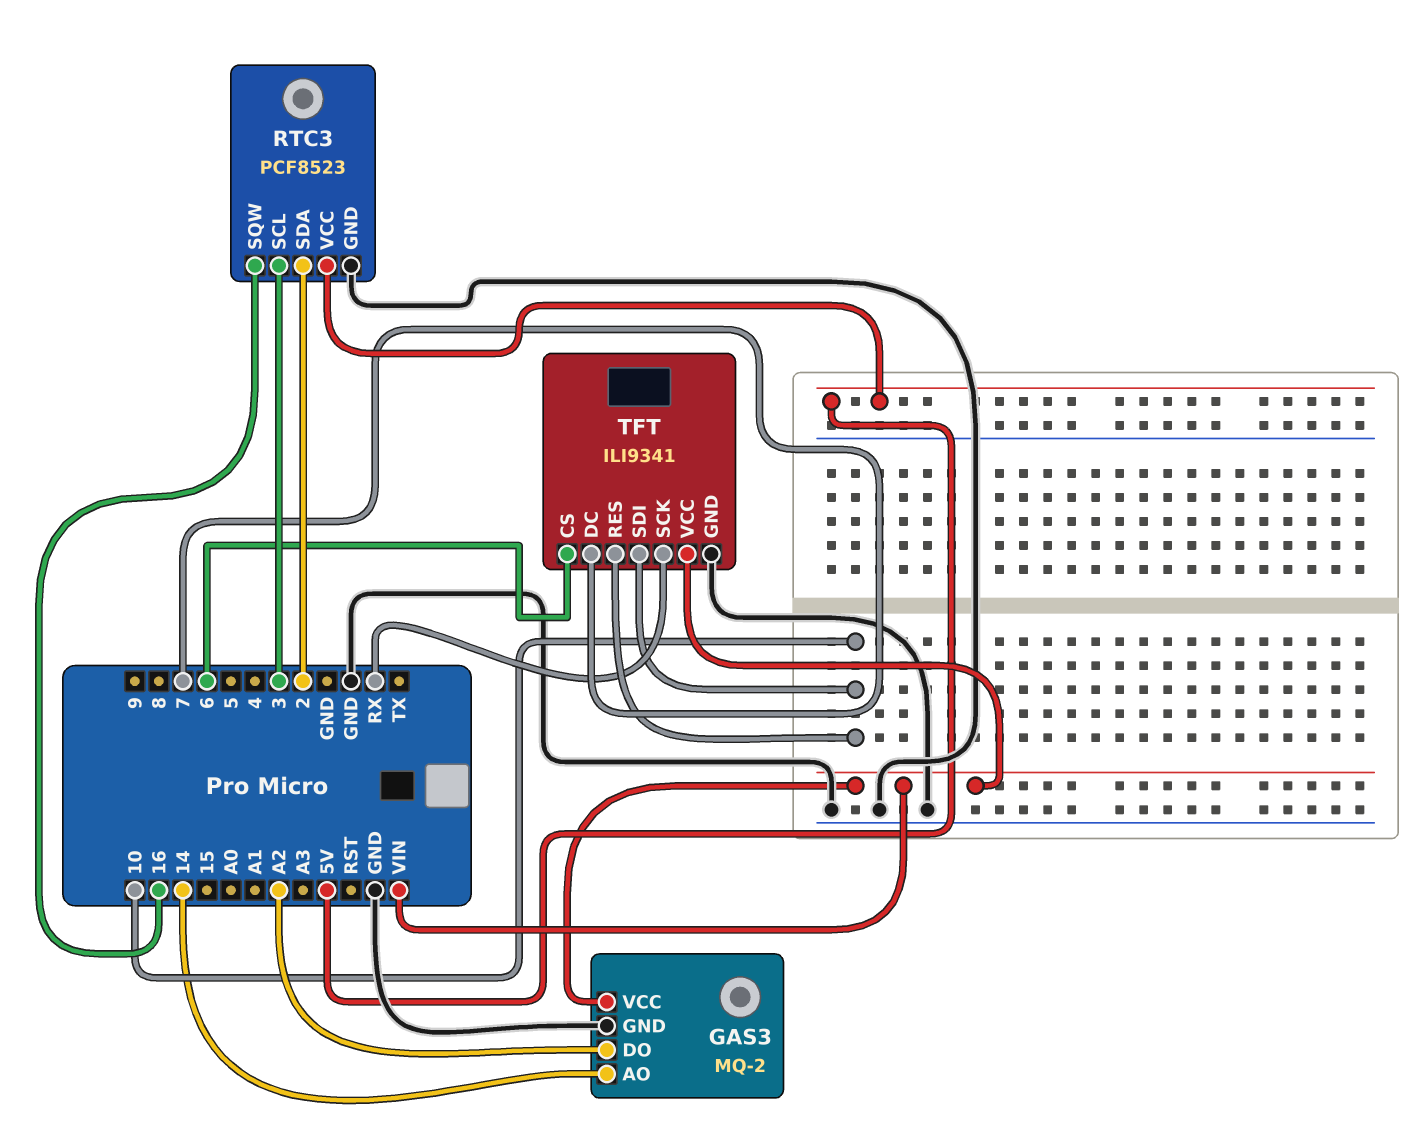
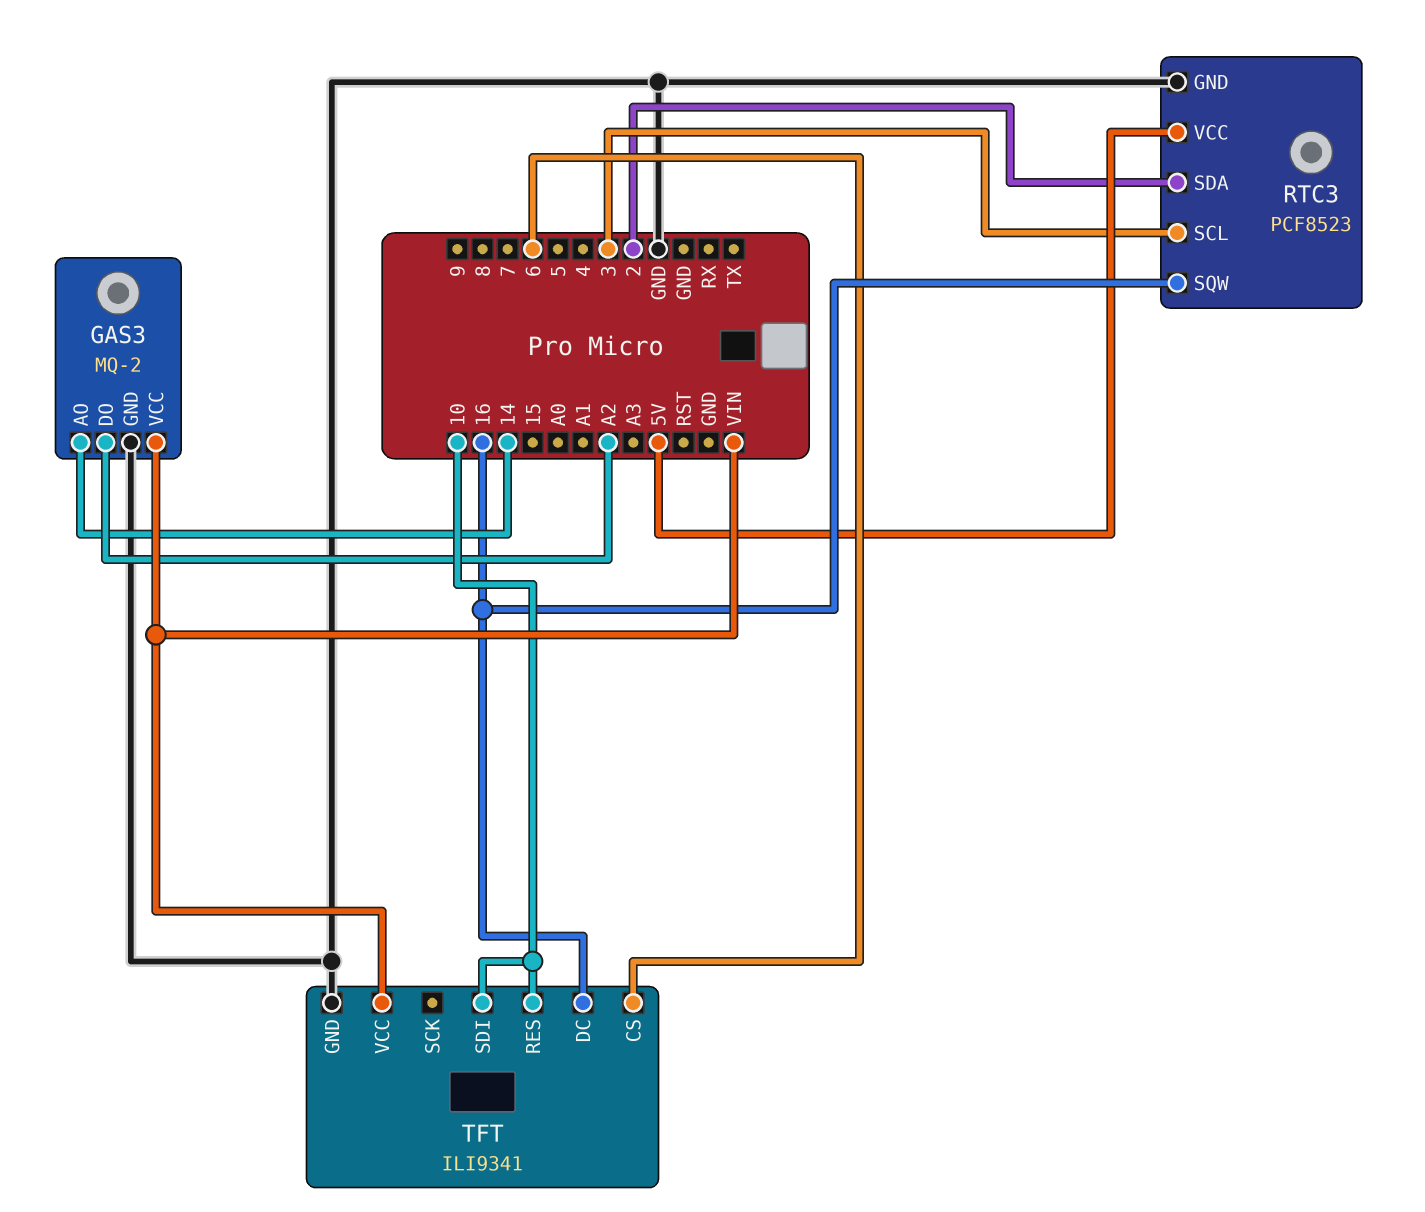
TFT pin DC: 7 -> 16
TFT pin SCK: RX -> none

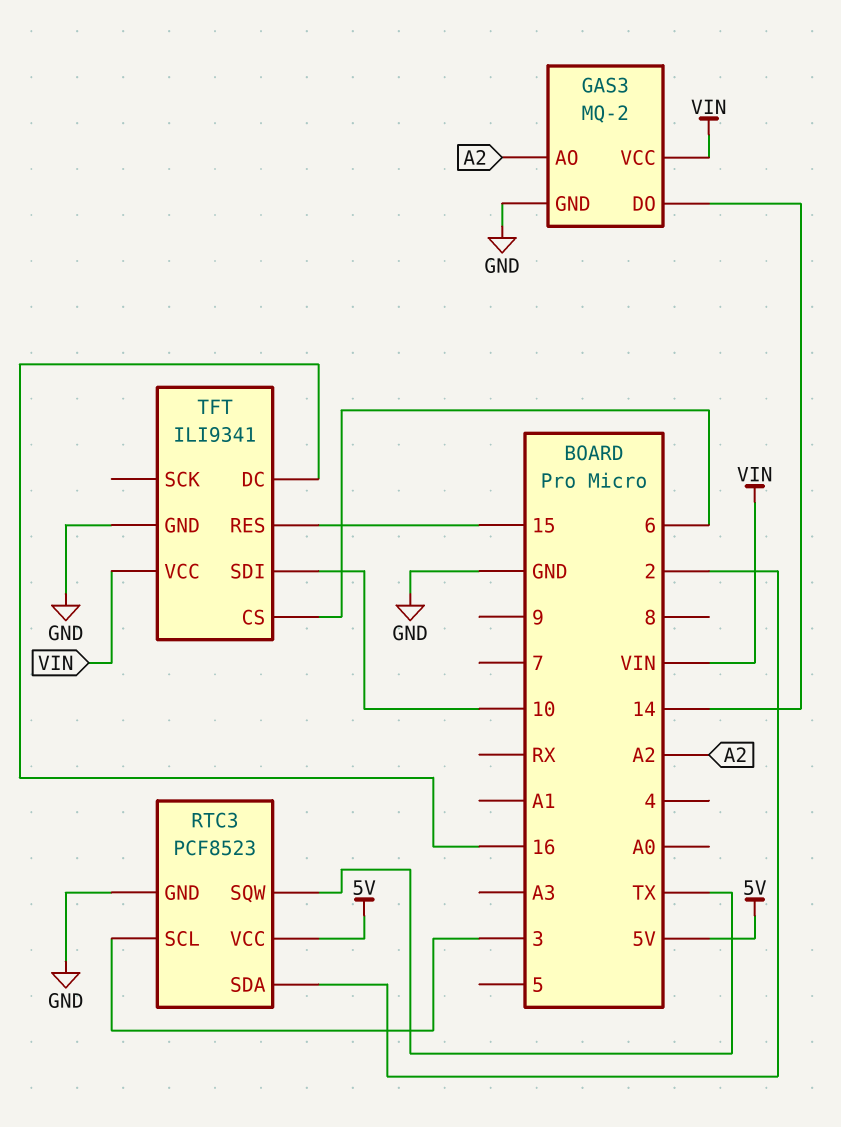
GAS3 pin AO: 14 -> A2
GAS3 pin DO: A2 -> 14
RTC3 pin SQW: 16 -> TX
TFT pin RES: 10 -> 15

